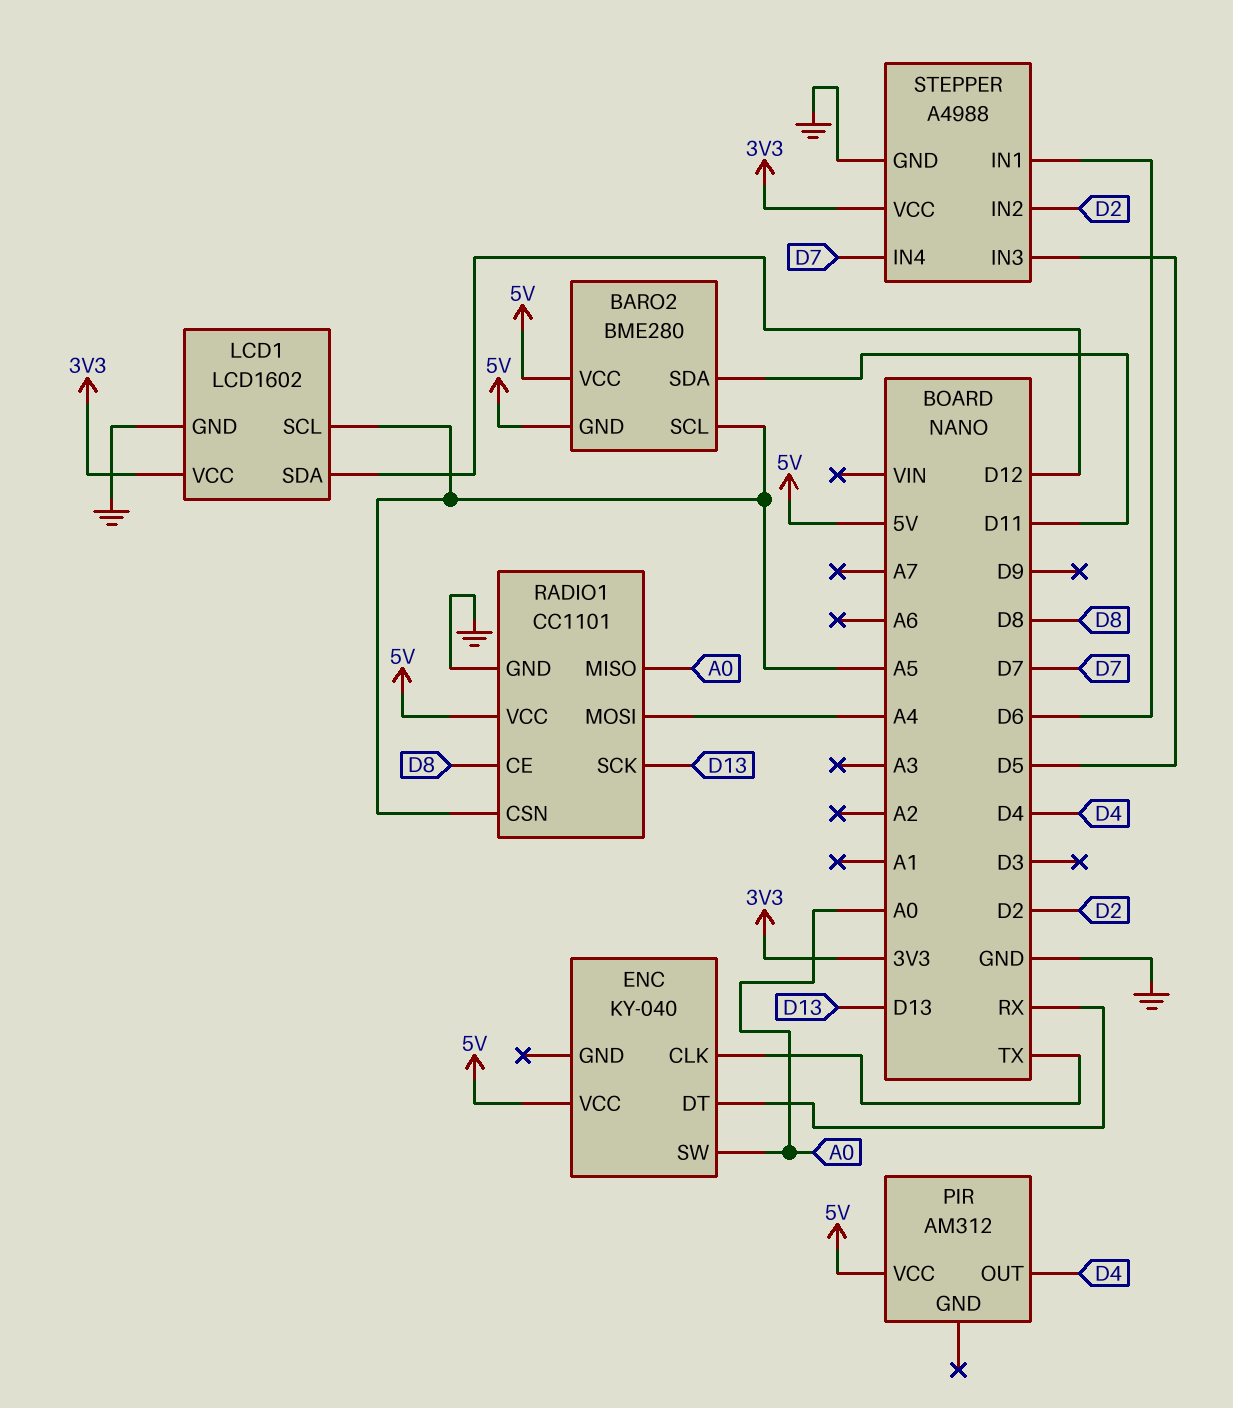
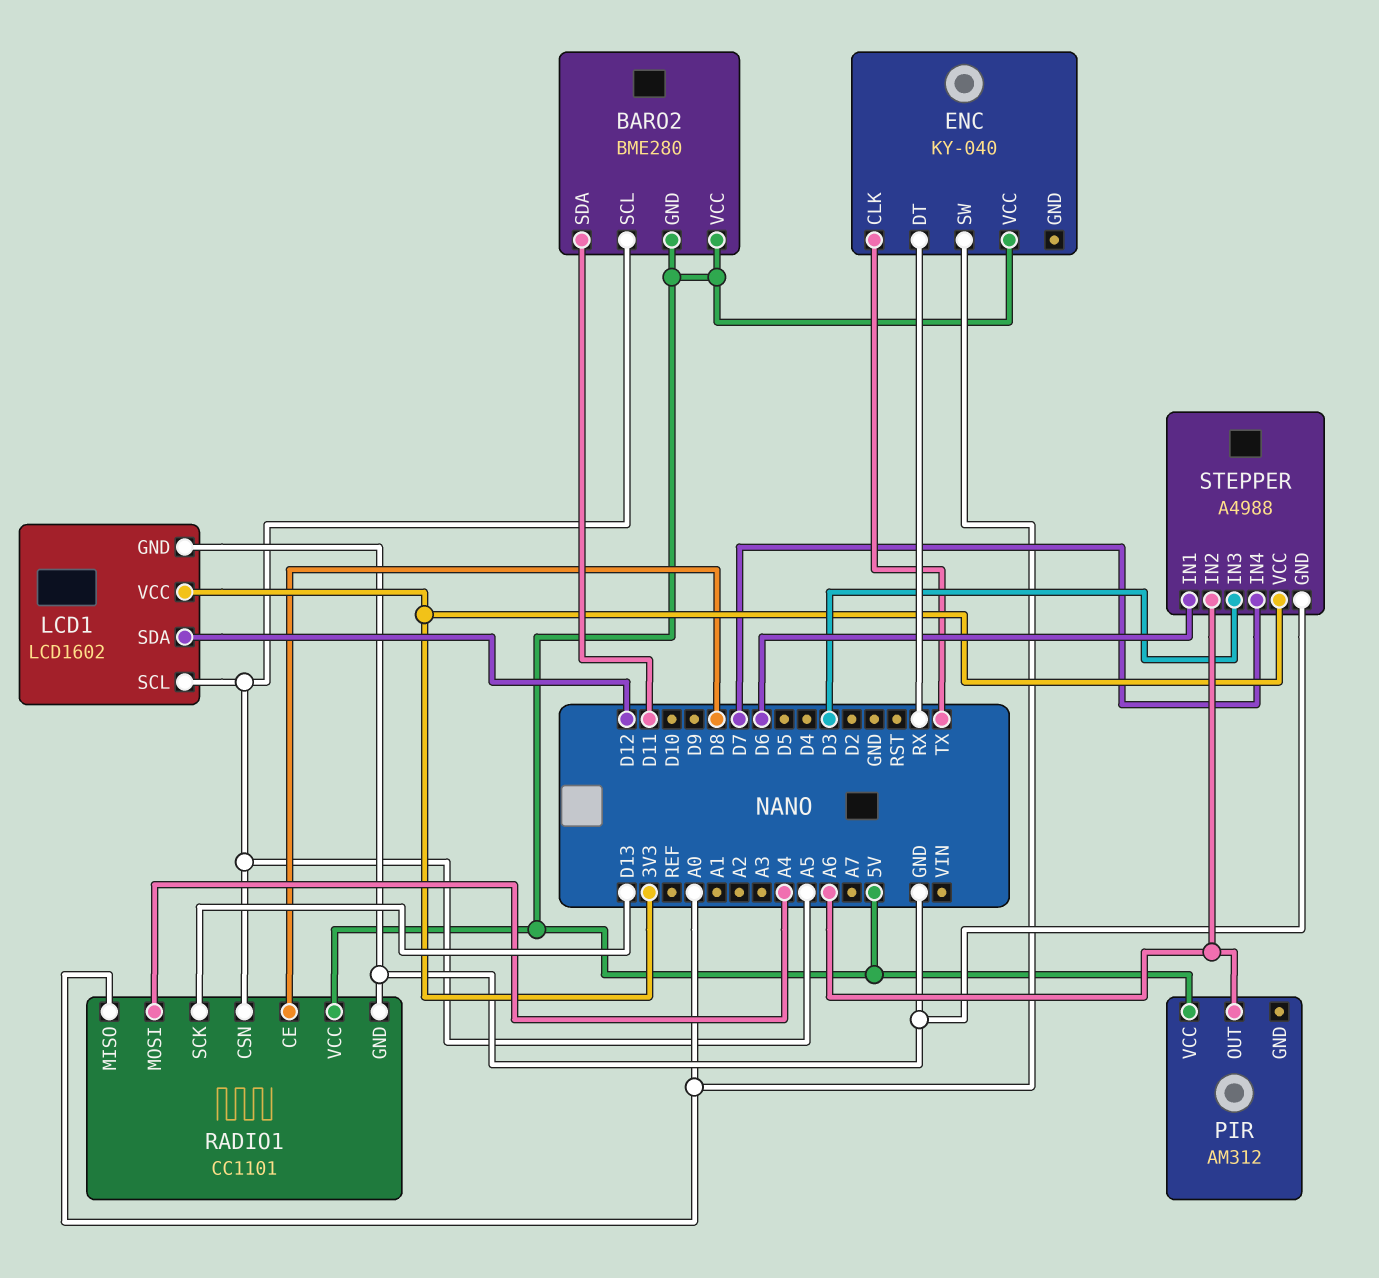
PIR pin OUT: D4 -> A6
STEPPER pin IN2: D2 -> A6
STEPPER pin IN3: D5 -> D3

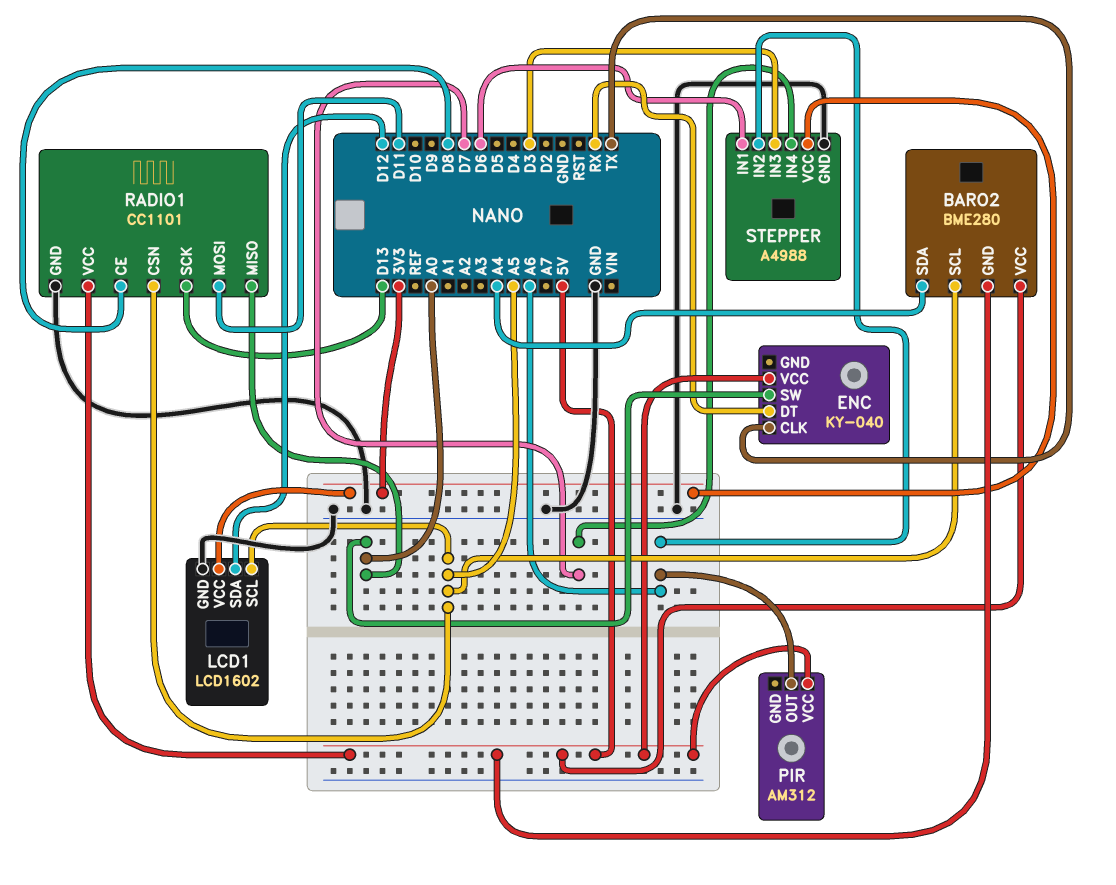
BARO2 pin SDA: D11 -> A4
RADIO1 pin MOSI: A4 -> D11

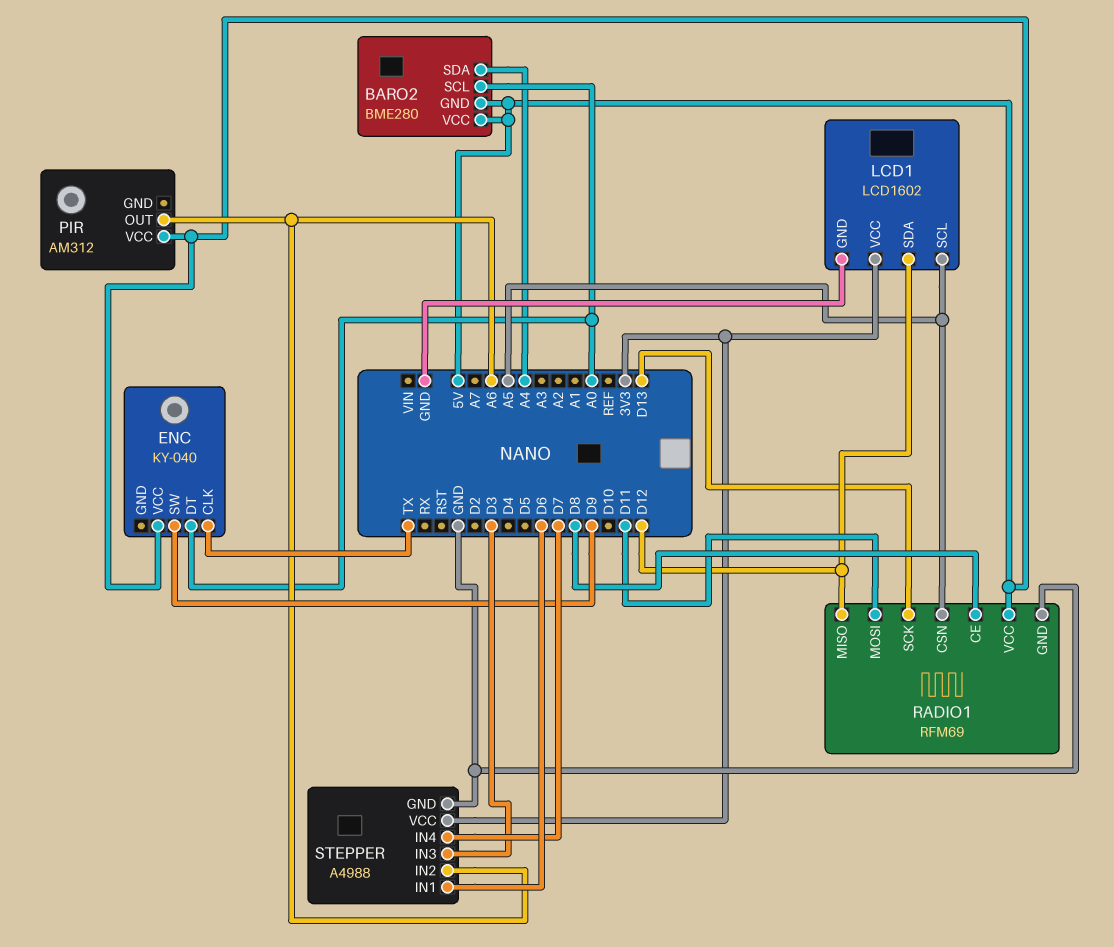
BARO2 pin SCL: A5 -> A0
ENC pin DT: RX -> A0
ENC pin SW: A0 -> D9
RADIO1: CC1101 -> RFM69
RADIO1 pin MISO: A0 -> D12

